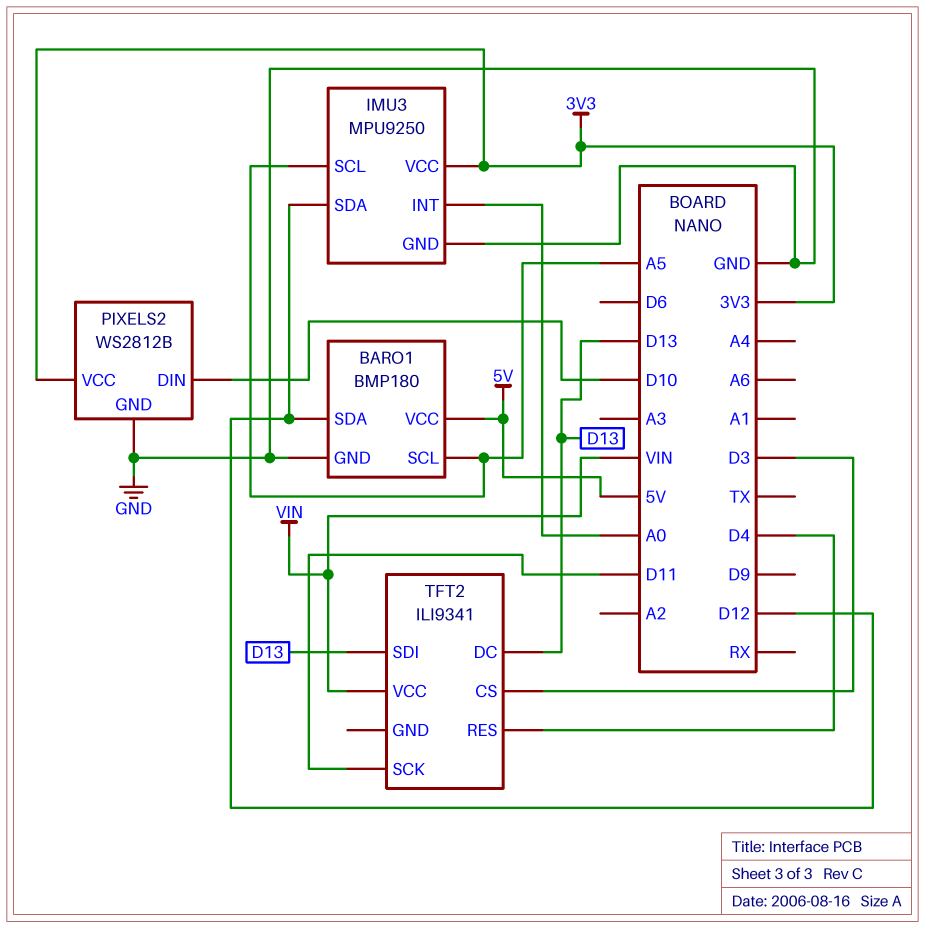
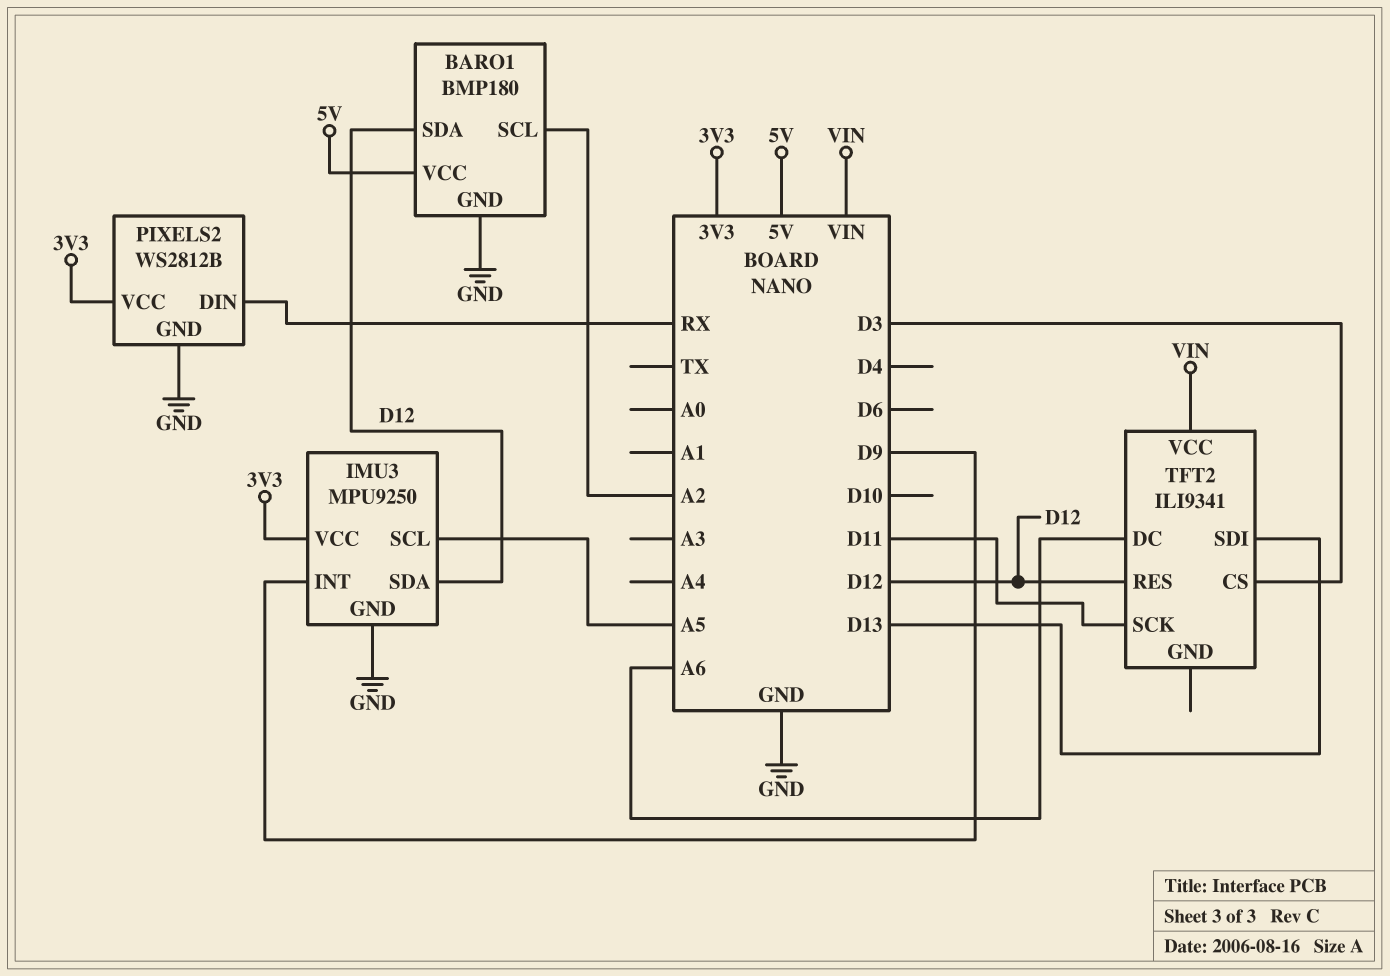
BARO1 pin SCL: A5 -> A2
IMU3 pin INT: A0 -> D9
PIXELS2 pin DIN: D10 -> RX
TFT2 pin DC: D13 -> A6
TFT2 pin RES: D4 -> D12

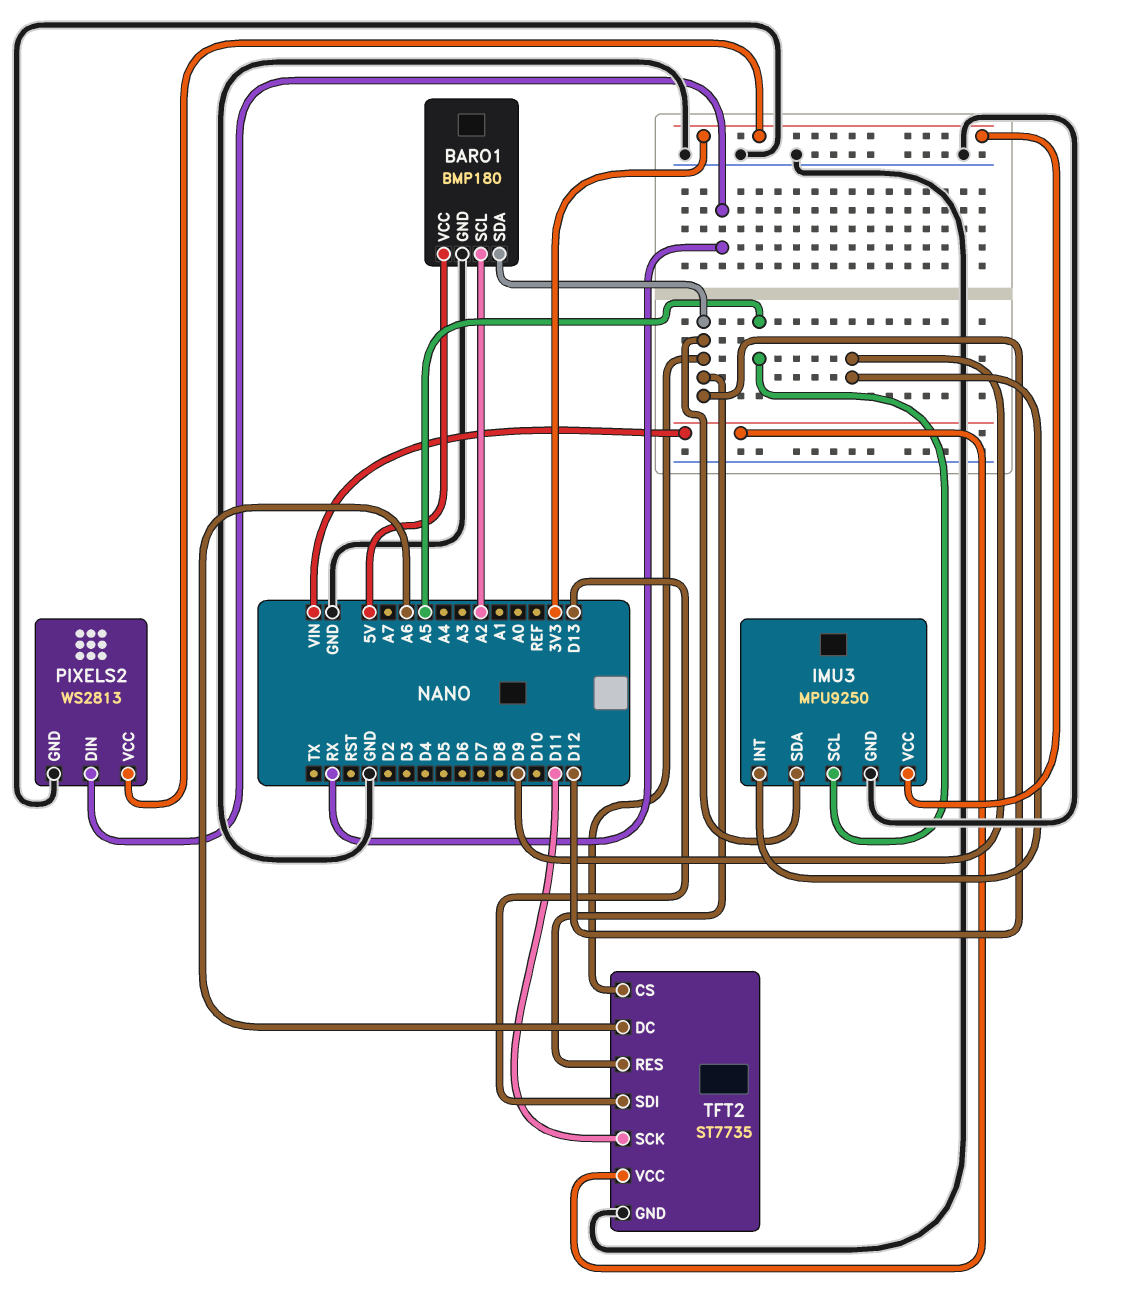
PIXELS2: WS2812B -> WS2813
TFT2: ILI9341 -> ST7735
TFT2 pin CS: D3 -> D12
TFT2 pin GND: none -> GND

